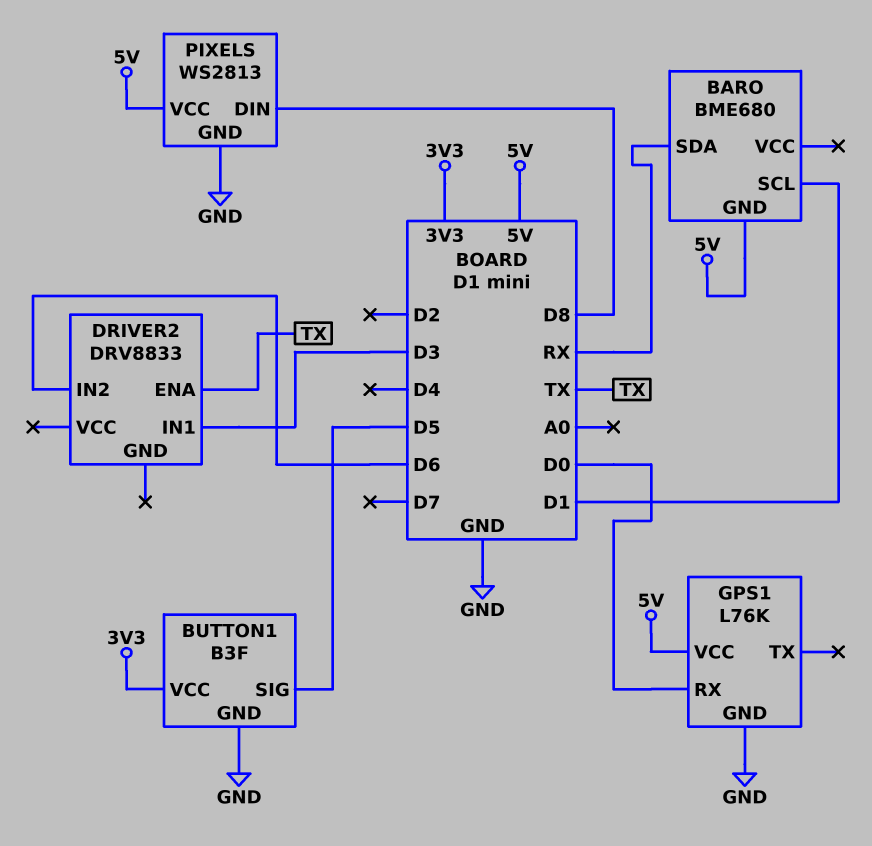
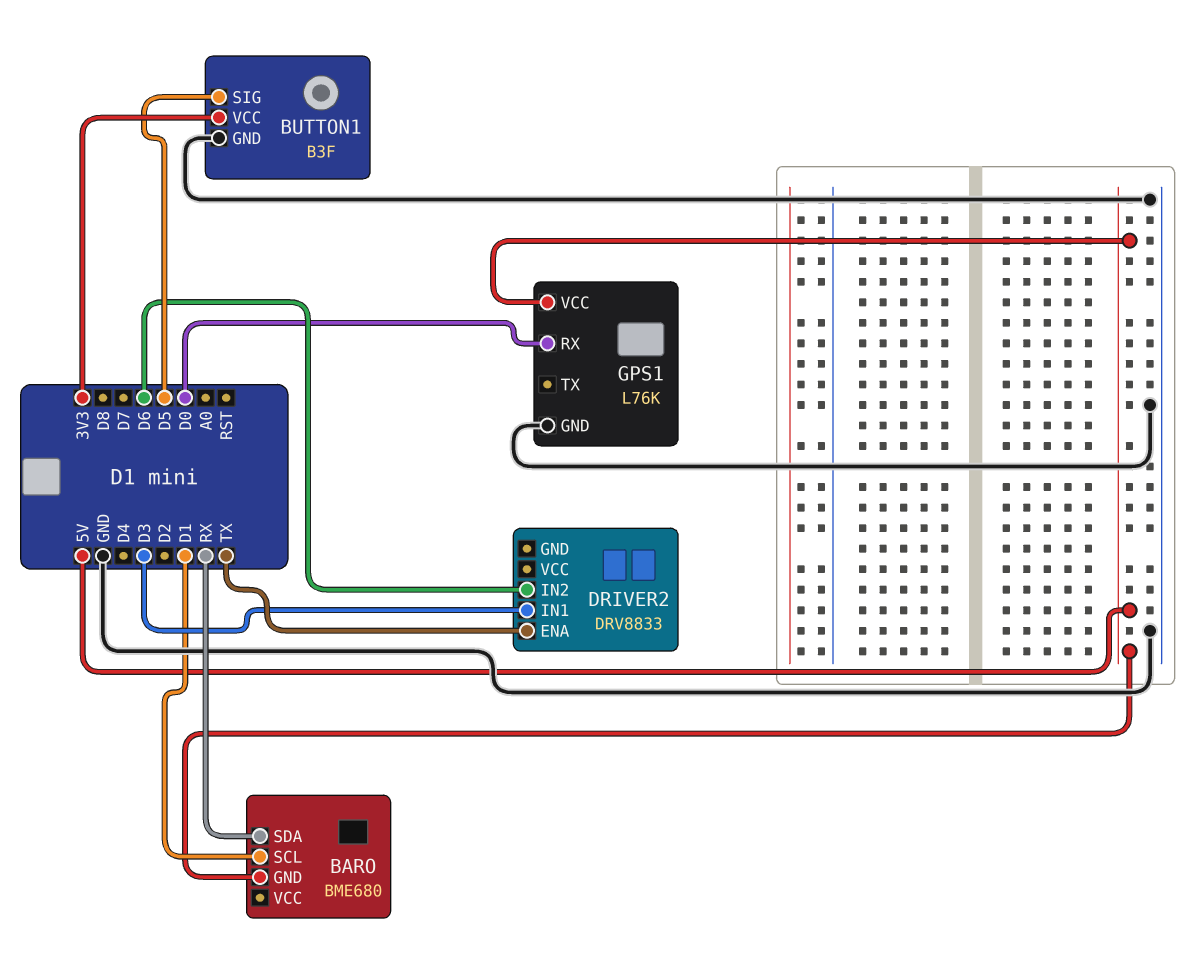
PIXELS: WS2813 -> none
PIXELS pin DIN: D8 -> none
PIXELS pin GND: GND -> none
PIXELS pin VCC: 5V -> none

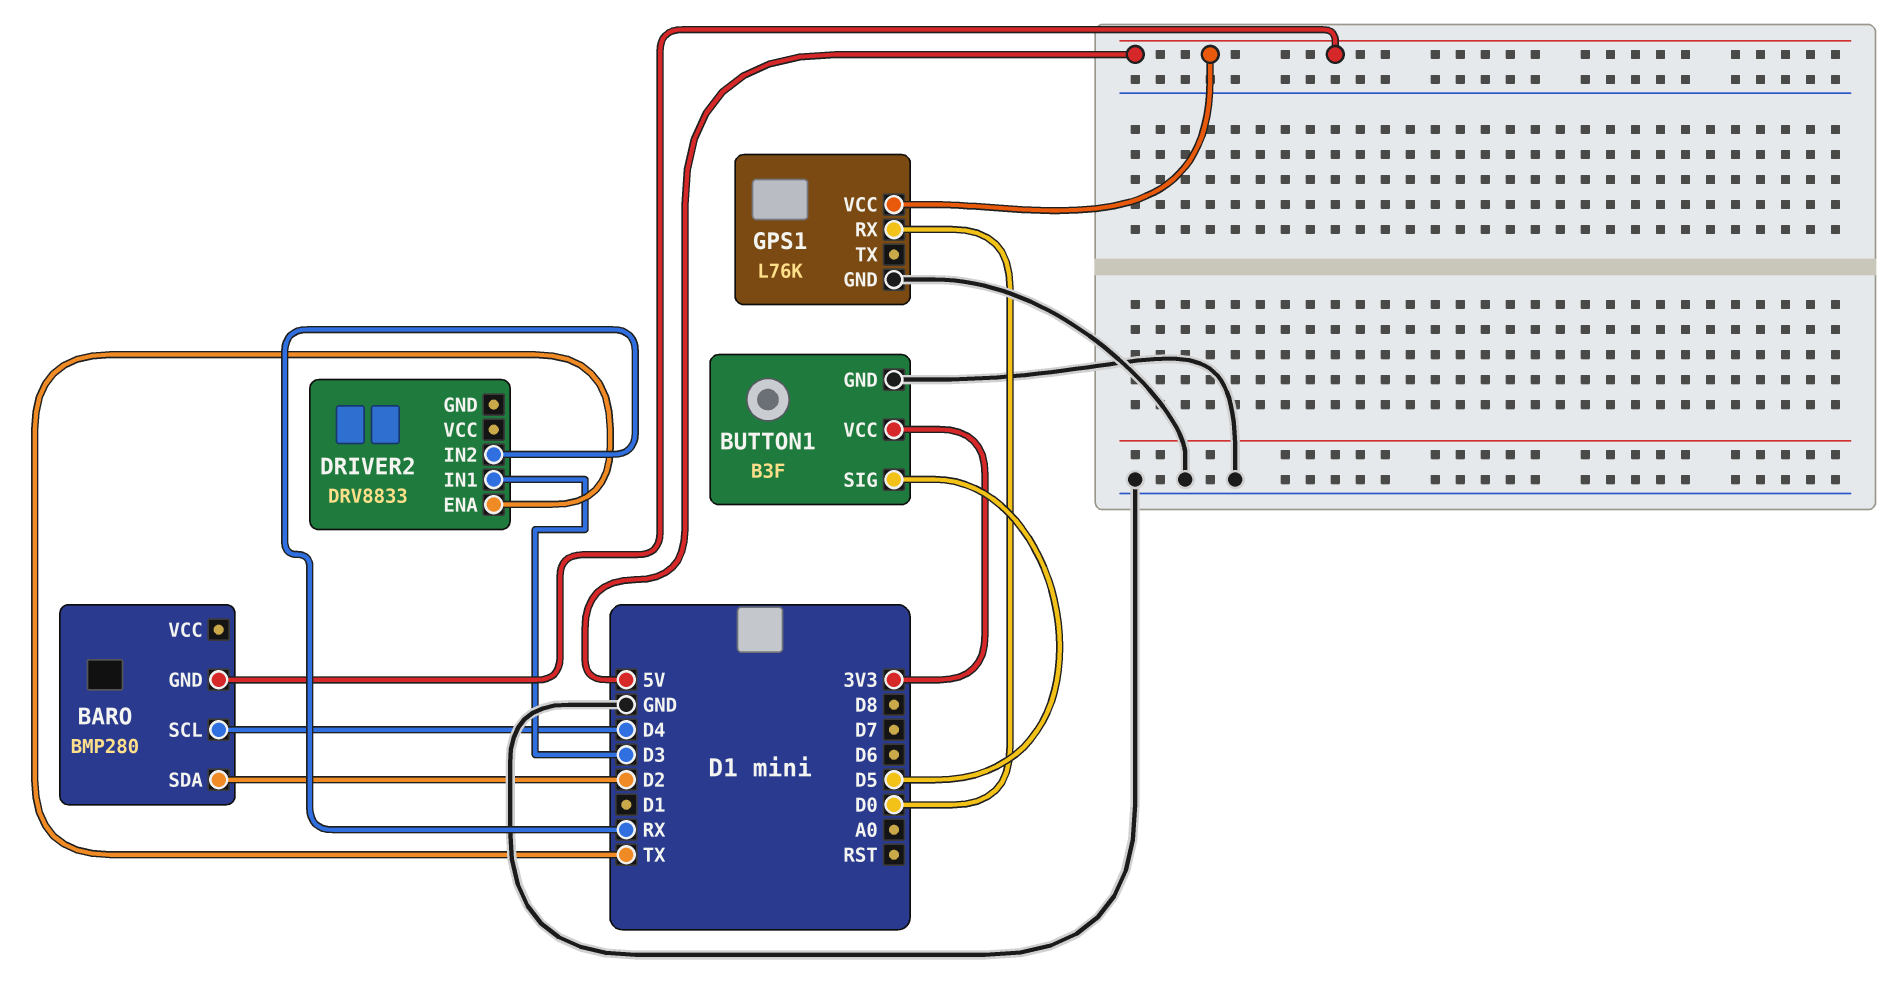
BARO: BME680 -> BMP280
BARO pin SCL: D1 -> D4
BARO pin SDA: RX -> D2
DRIVER2 pin IN2: D6 -> RX

